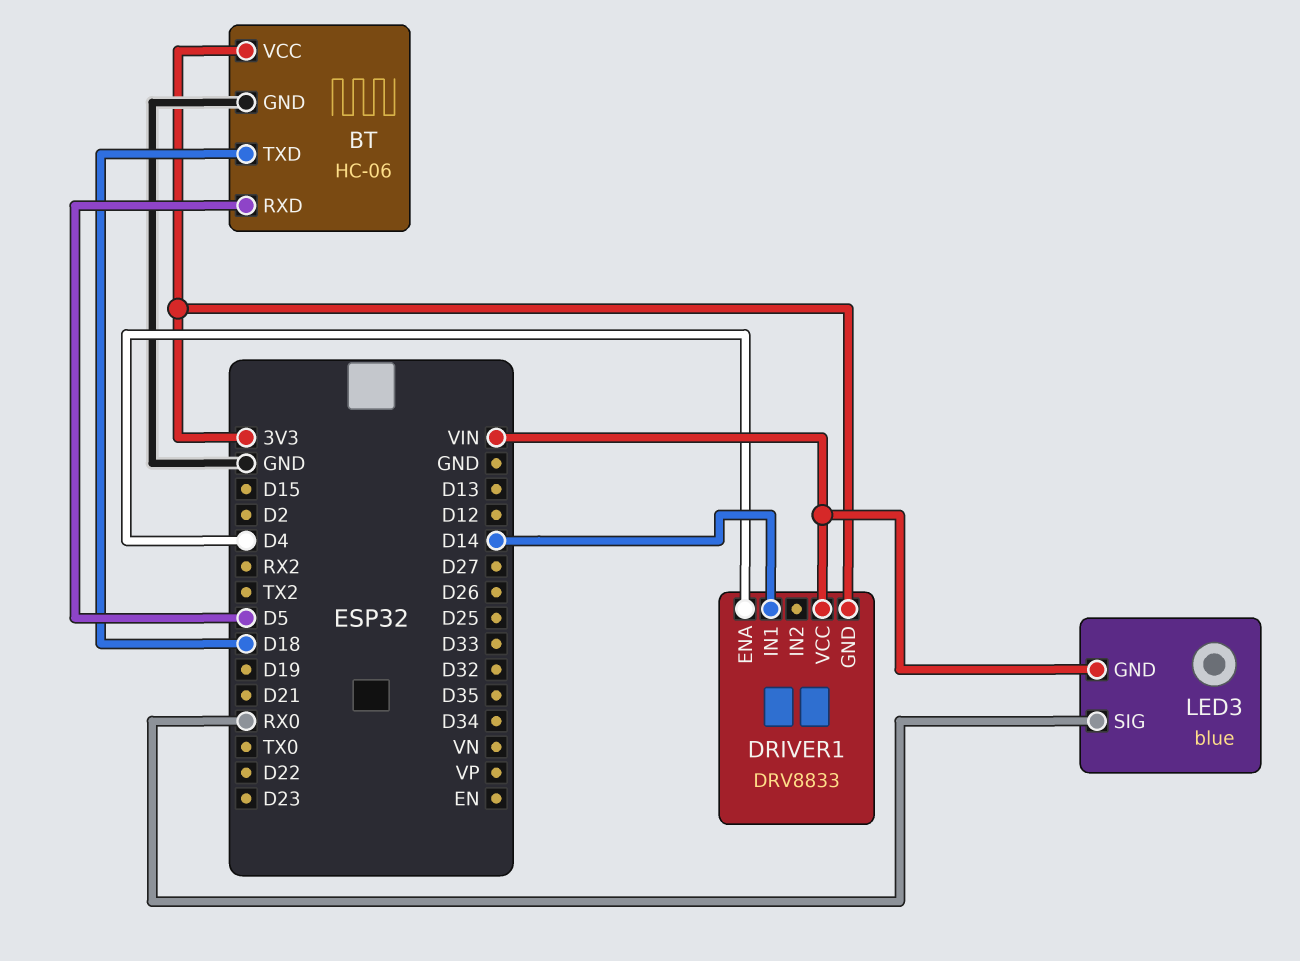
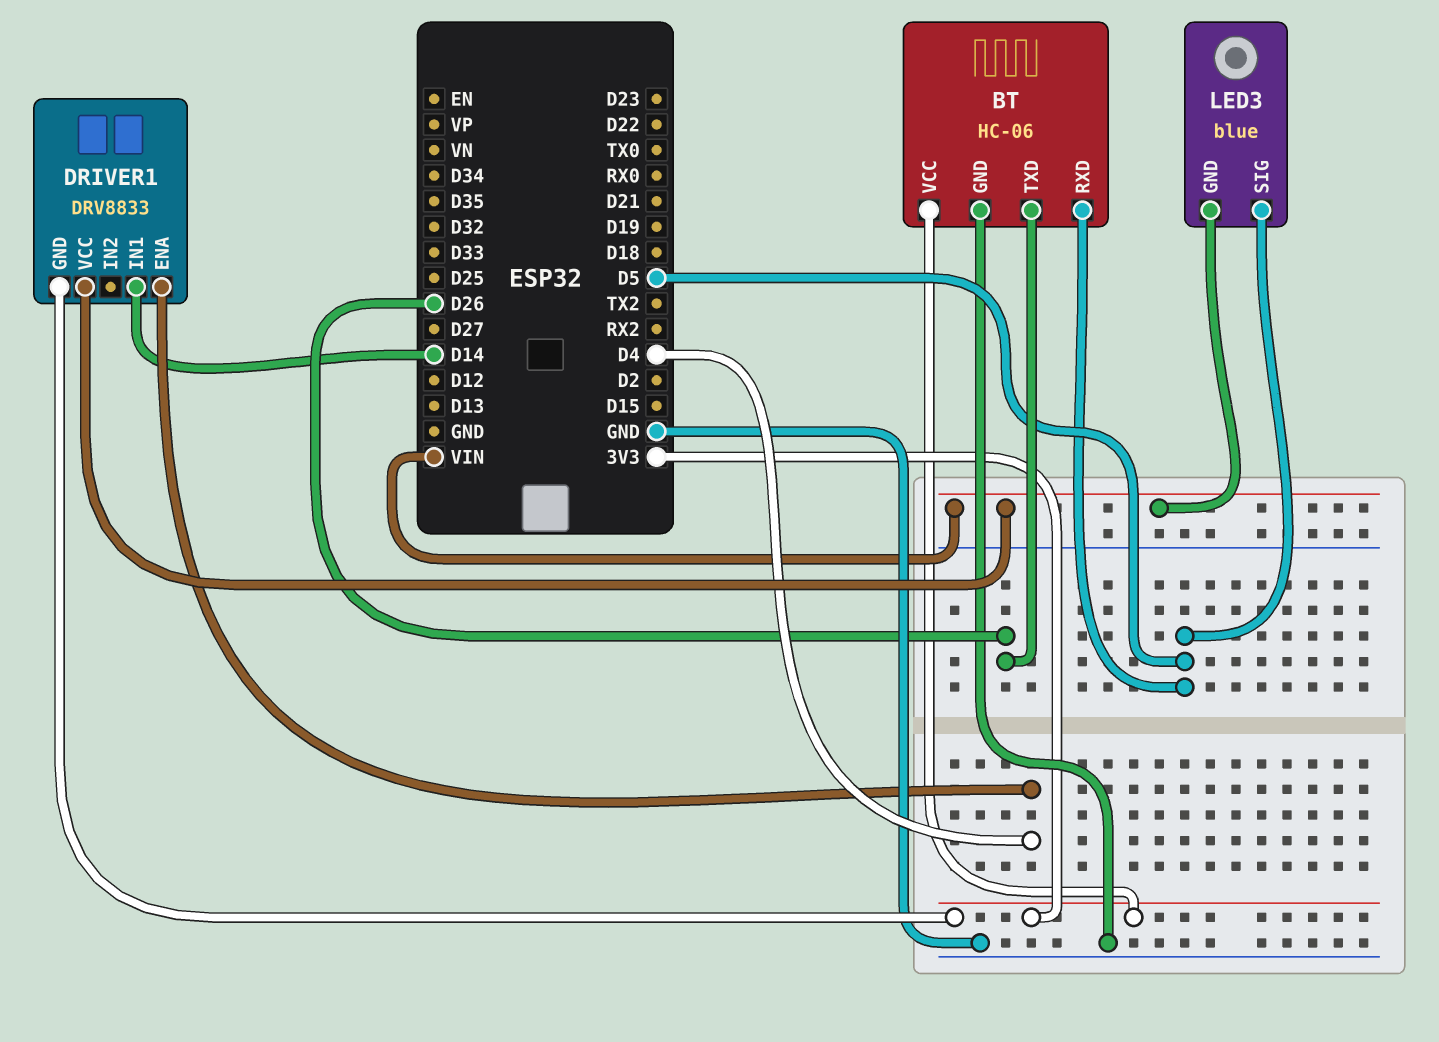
BT pin TXD: D18 -> D26
LED3 pin SIG: RX0 -> D5

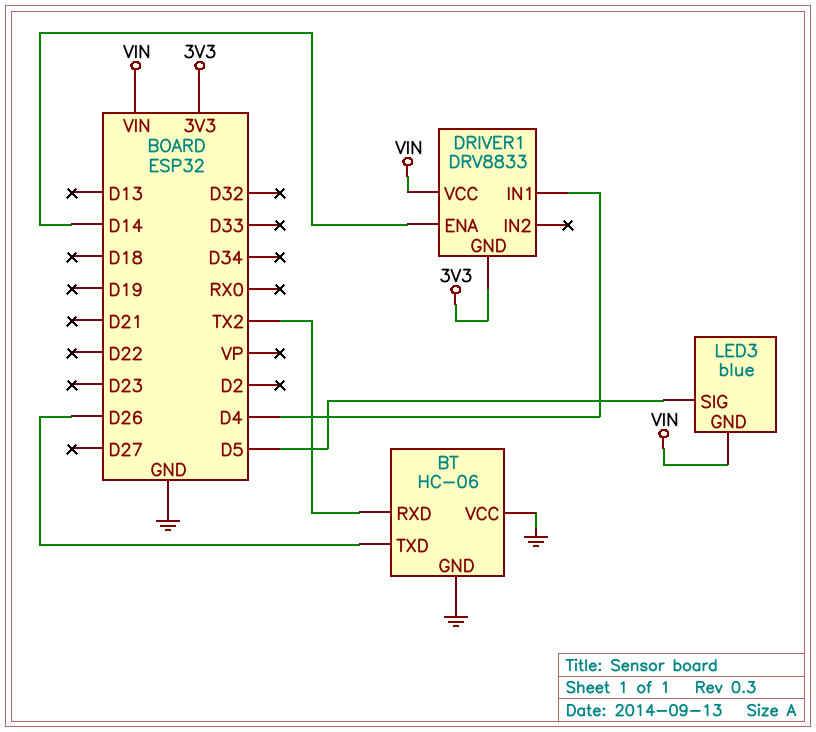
BT pin RXD: D5 -> TX2
BT pin VCC: 3V3 -> GND
DRIVER1 pin ENA: D4 -> D14
DRIVER1 pin IN1: D14 -> D4

